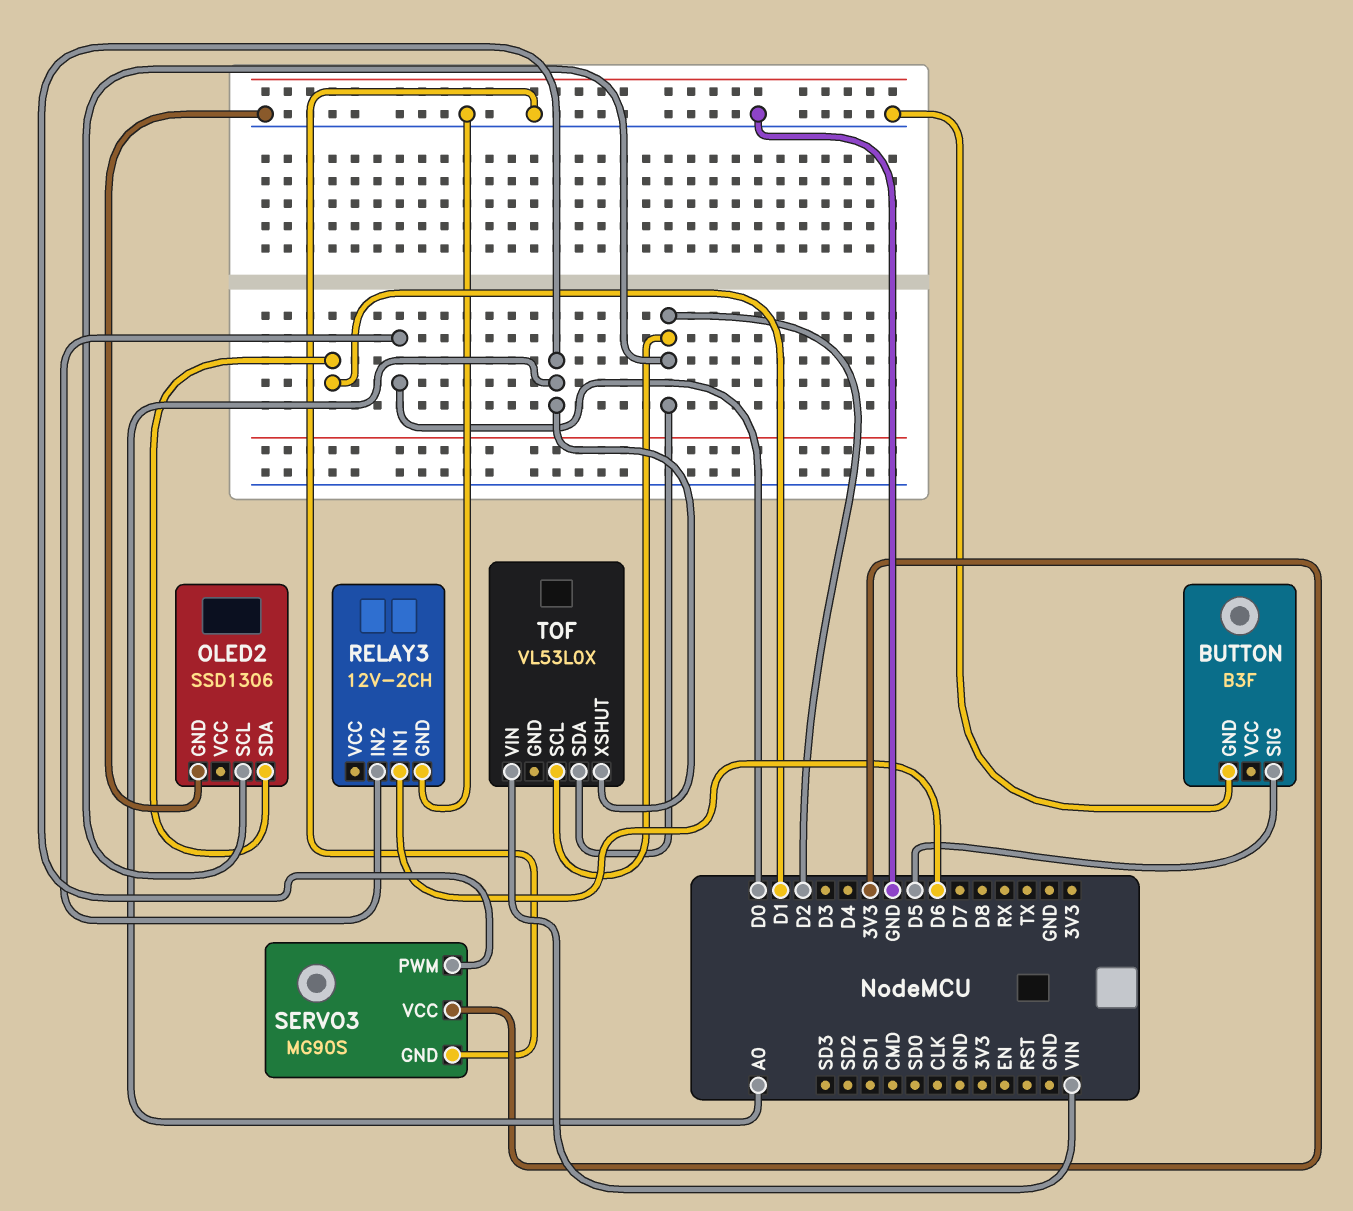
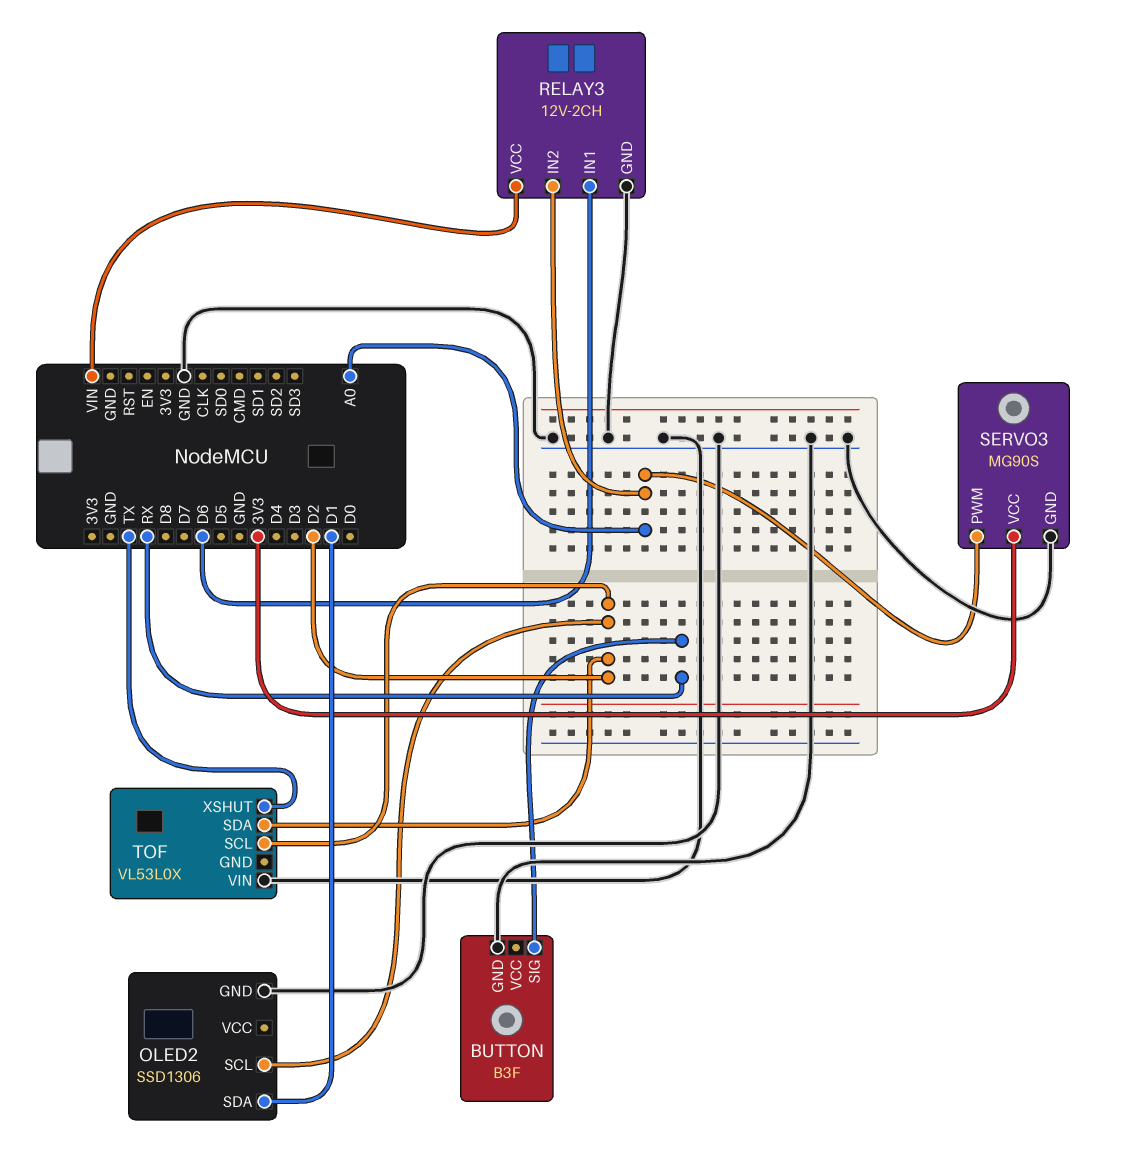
BUTTON pin SIG: D5 -> RX
RELAY3 pin IN2: D0 -> A0
RELAY3 pin VCC: none -> VIN
TOF pin VIN: VIN -> GND
TOF pin XSHUT: A0 -> TX

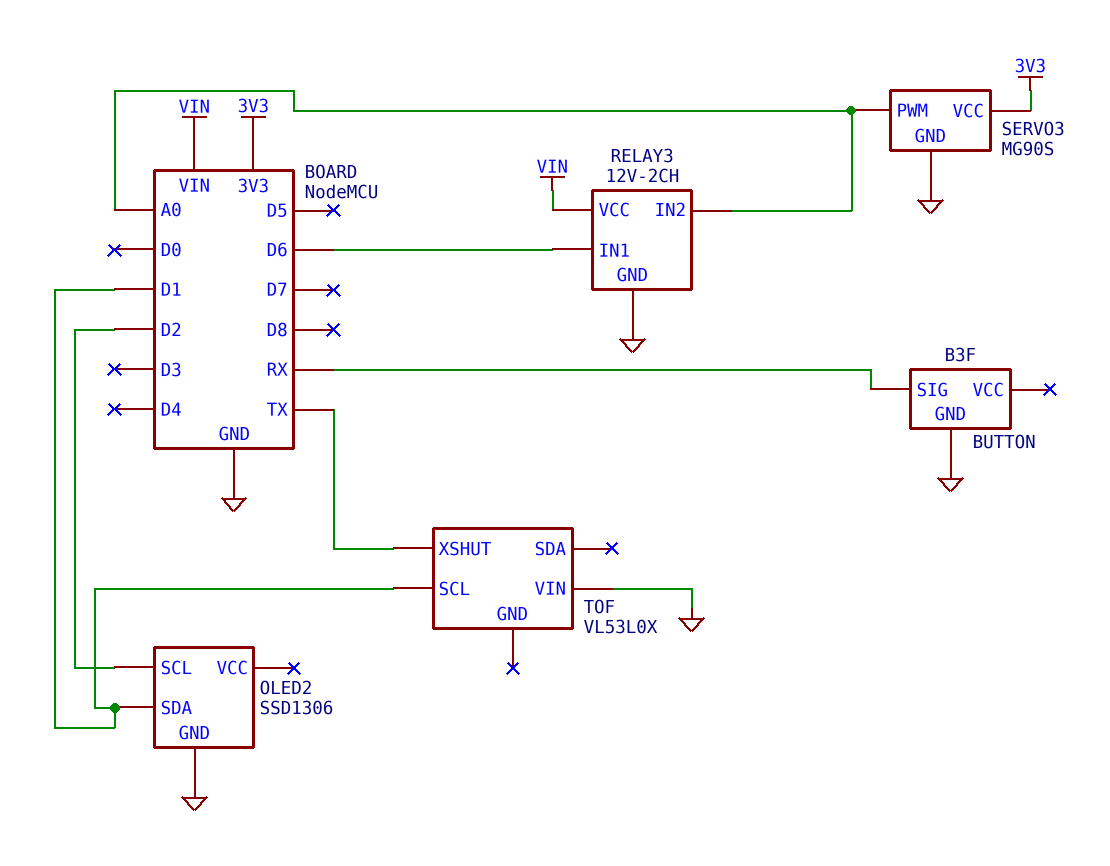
TOF pin SCL: D2 -> D1
TOF pin SDA: D2 -> none

